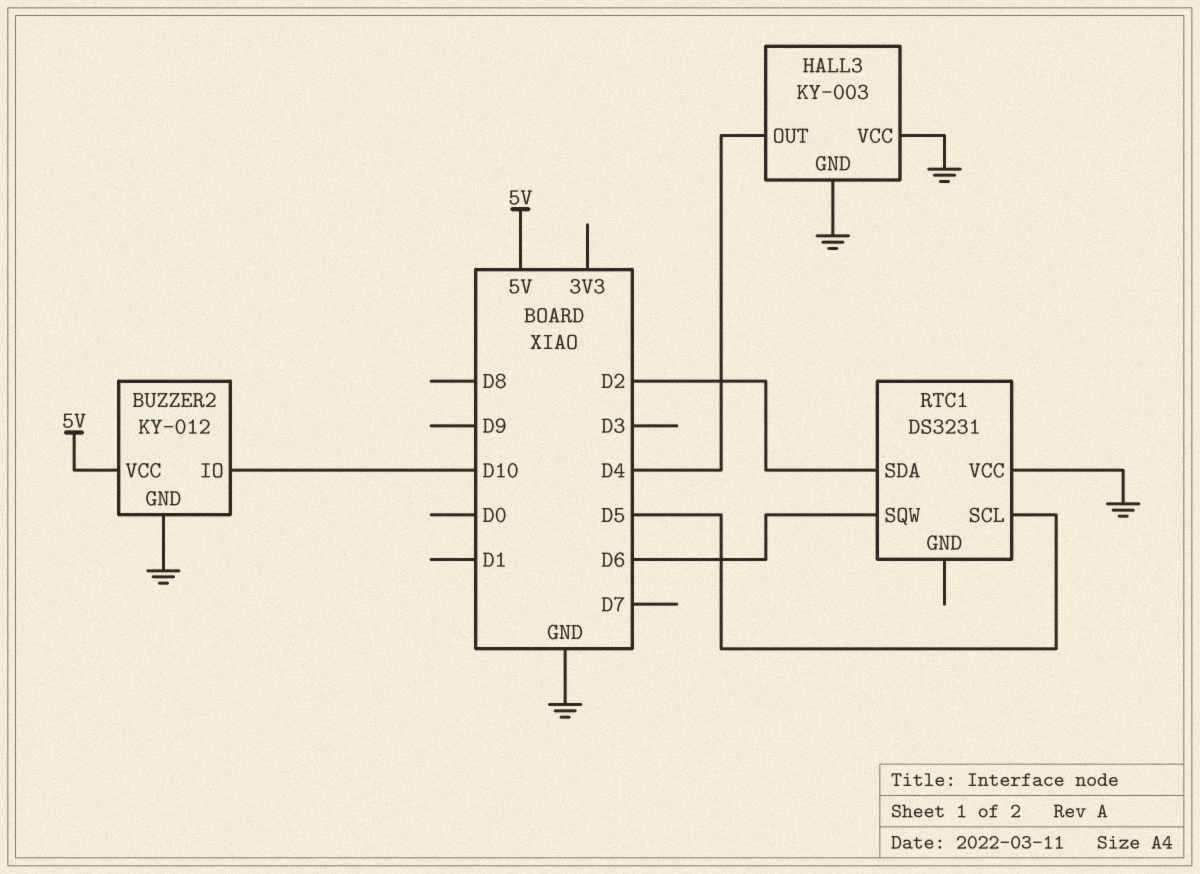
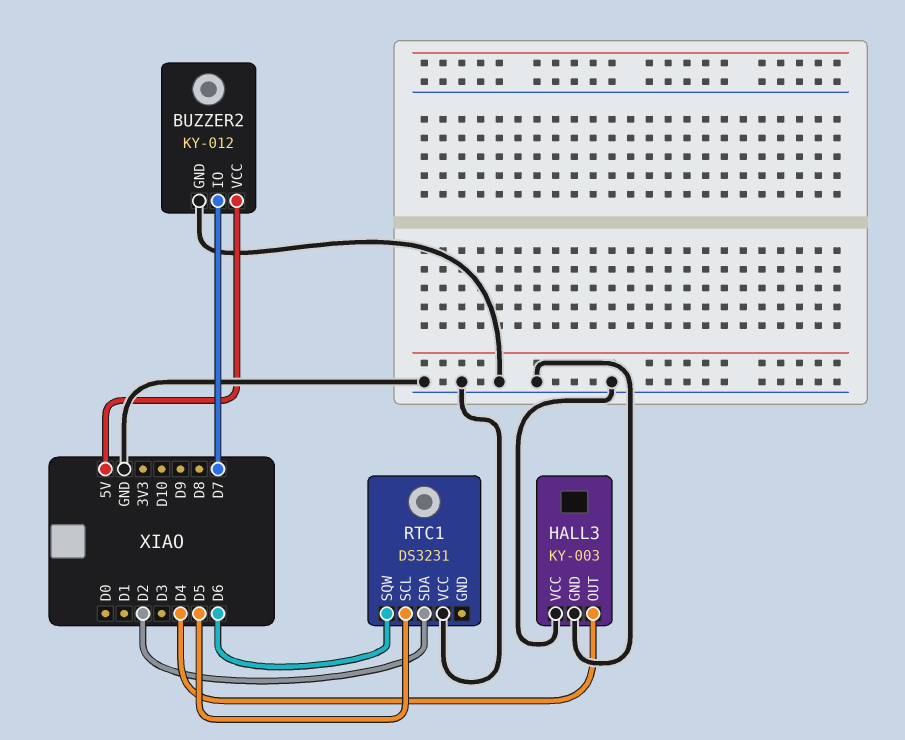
BUZZER2 pin IO: D10 -> D7

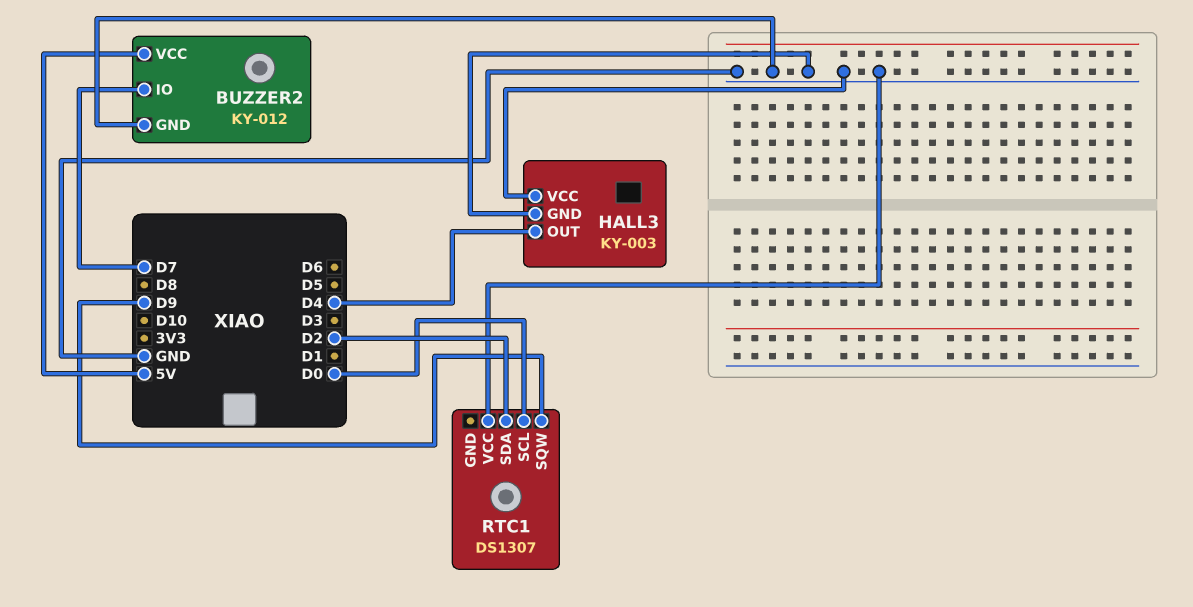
RTC1: DS3231 -> DS1307
RTC1 pin SCL: D5 -> D0
RTC1 pin SQW: D6 -> D9

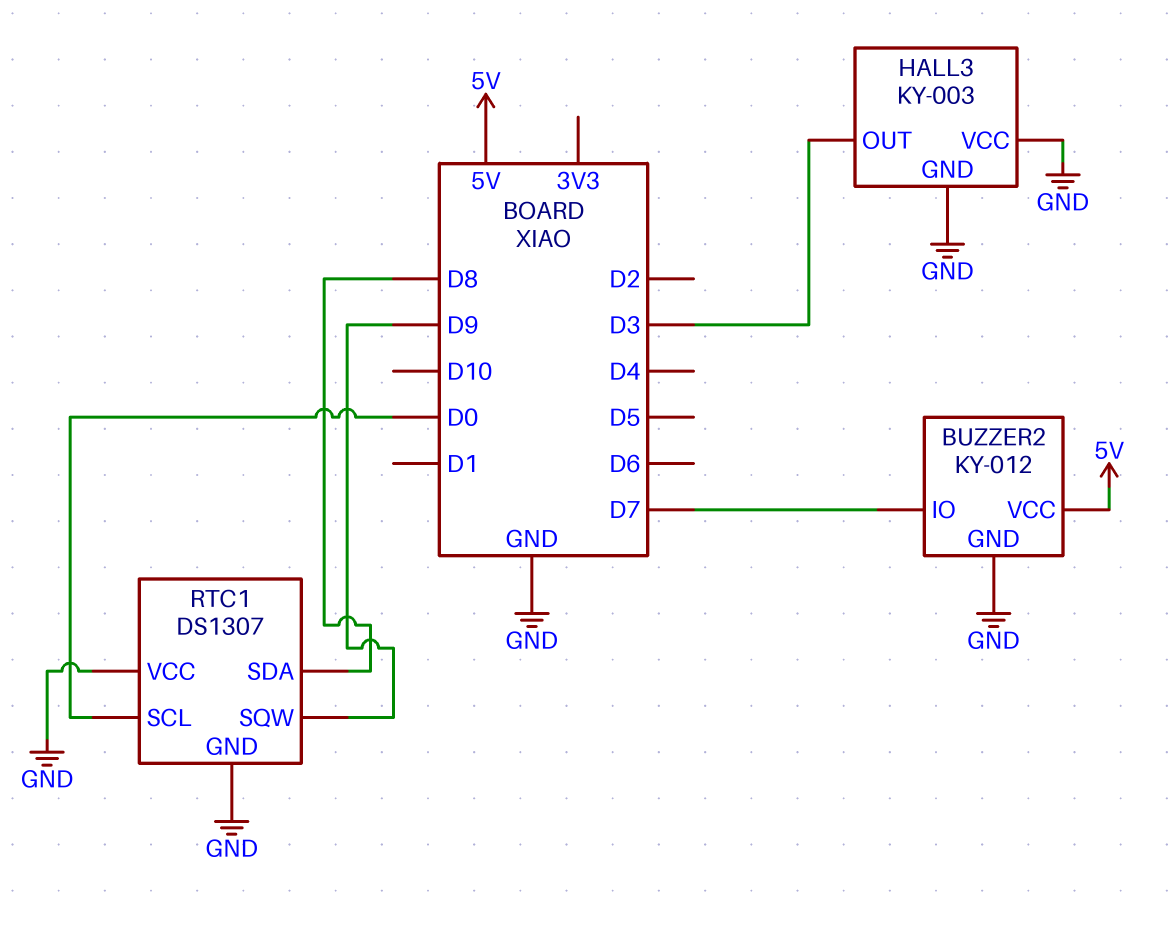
HALL3 pin OUT: D4 -> D3
RTC1 pin GND: none -> GND
RTC1 pin SDA: D2 -> D8

